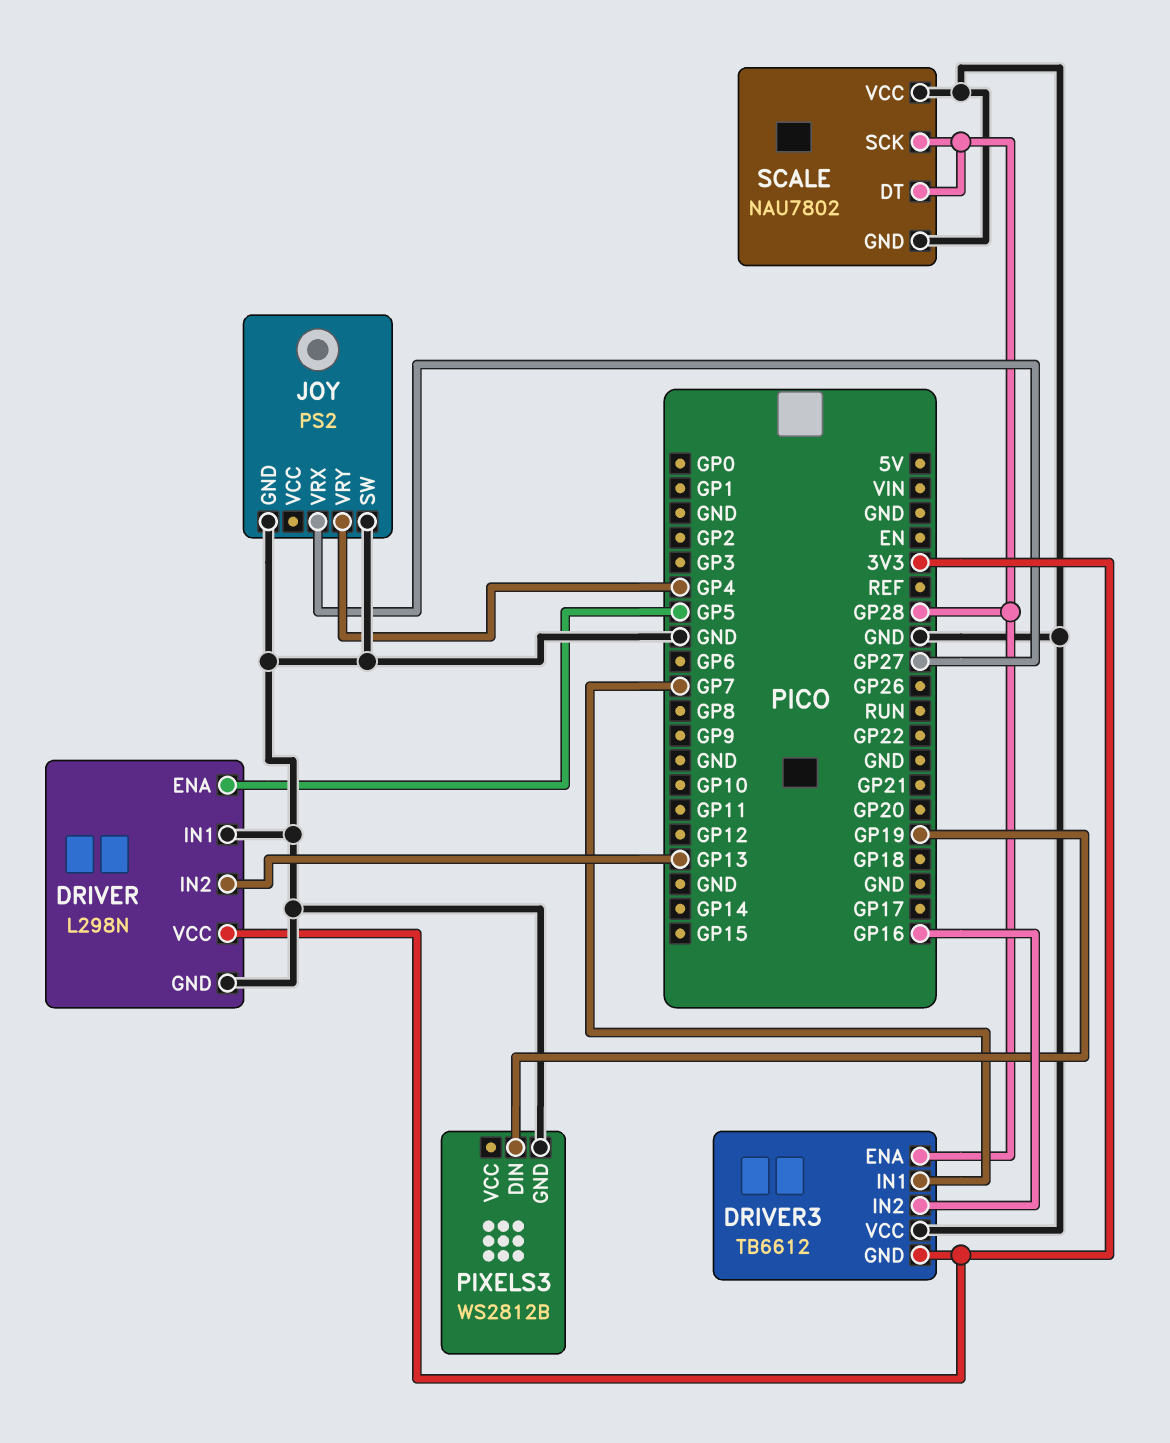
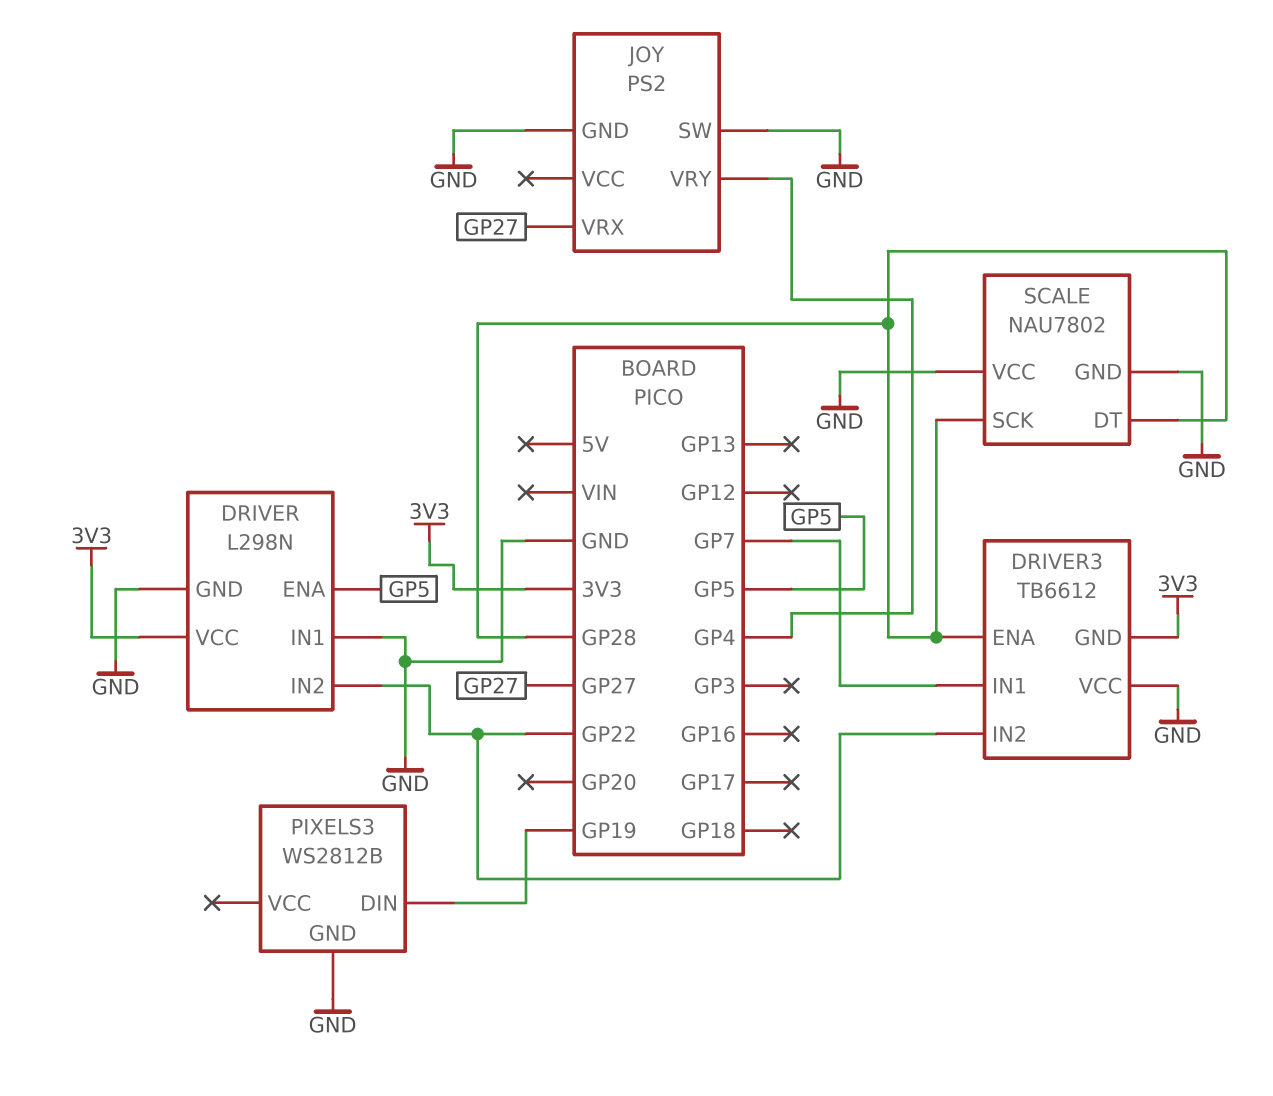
DRIVER pin IN2: GP13 -> GP22
DRIVER3 pin IN2: GP16 -> GP22

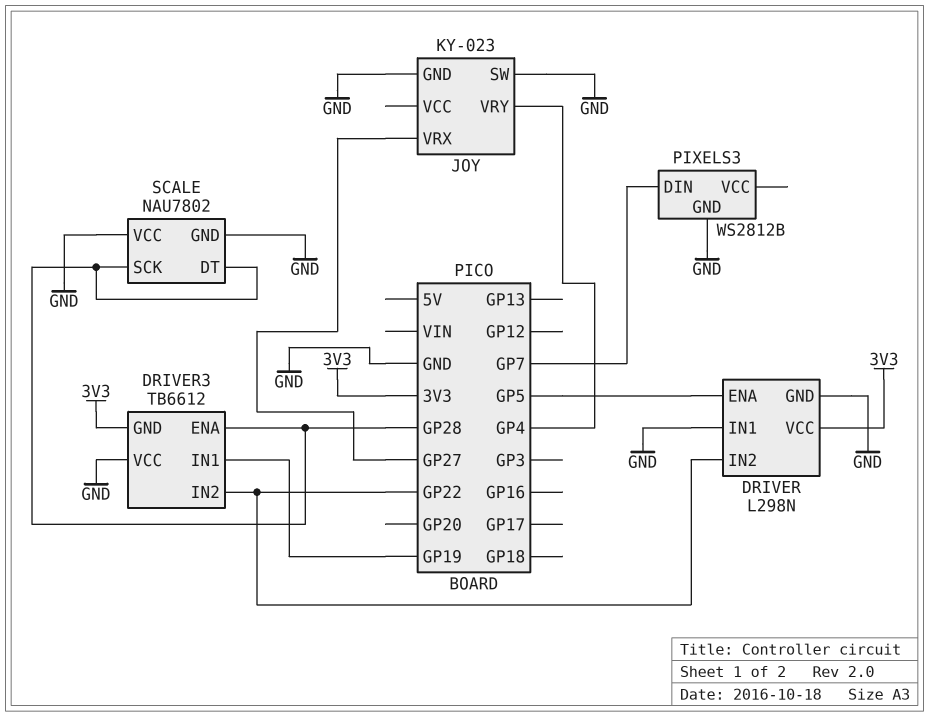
DRIVER3 pin IN1: GP7 -> GP19
JOY: PS2 -> KY-023
PIXELS3 pin DIN: GP19 -> GP7

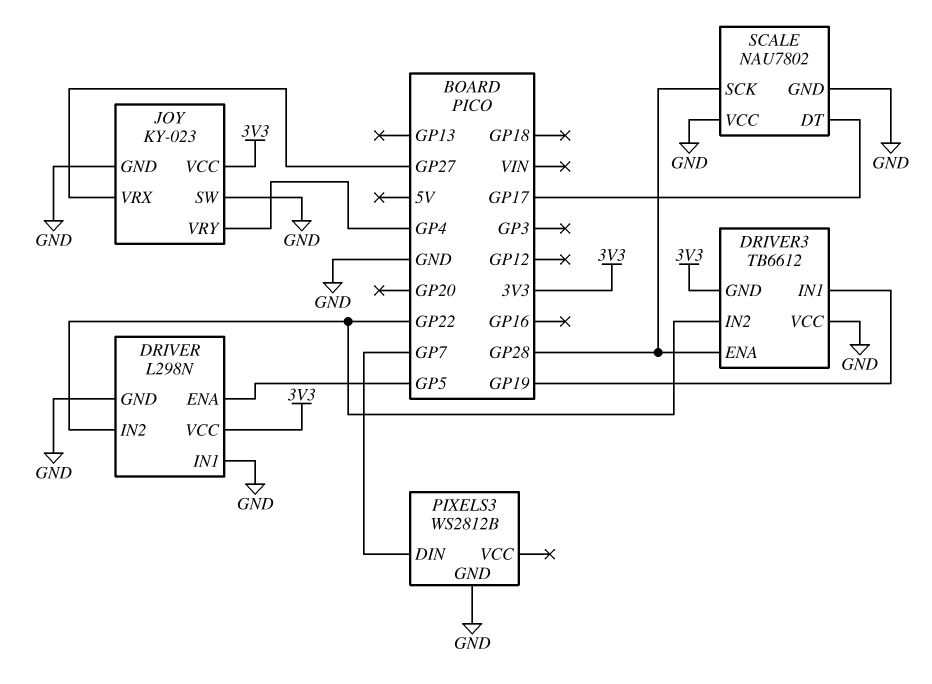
JOY pin VCC: none -> 3V3
SCALE pin DT: GP28 -> GP17

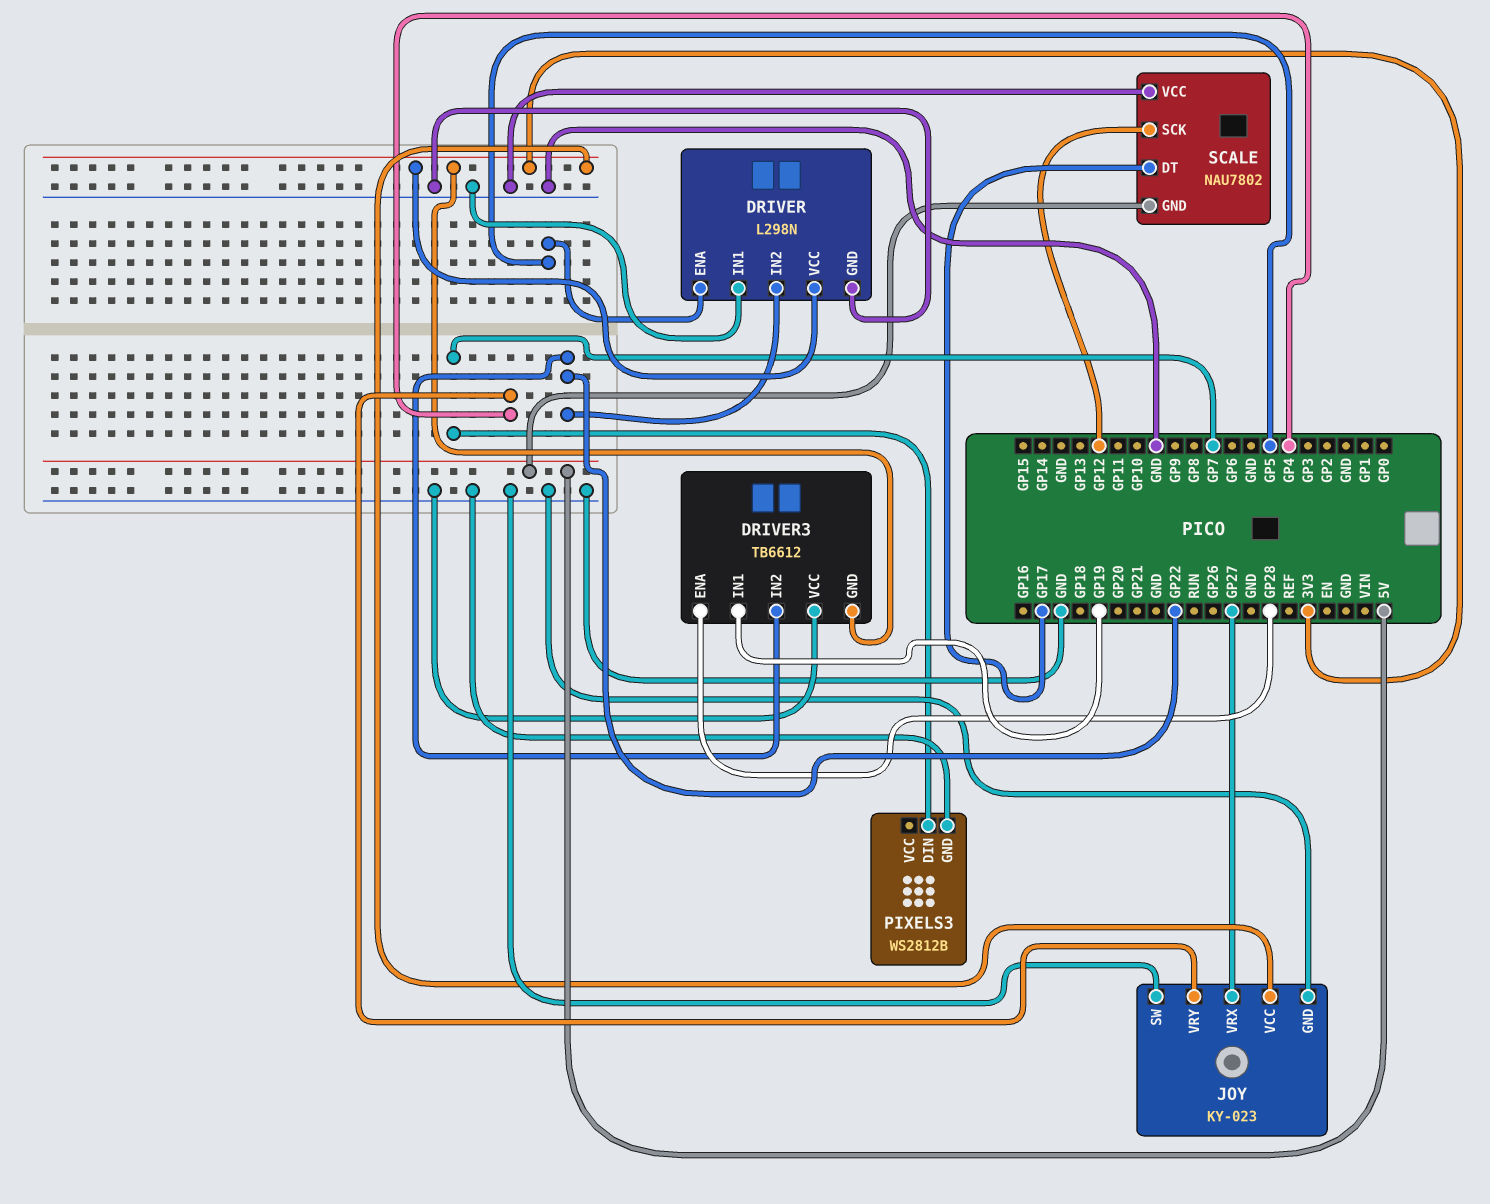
SCALE pin GND: GND -> 5V
SCALE pin SCK: GP28 -> GP12

